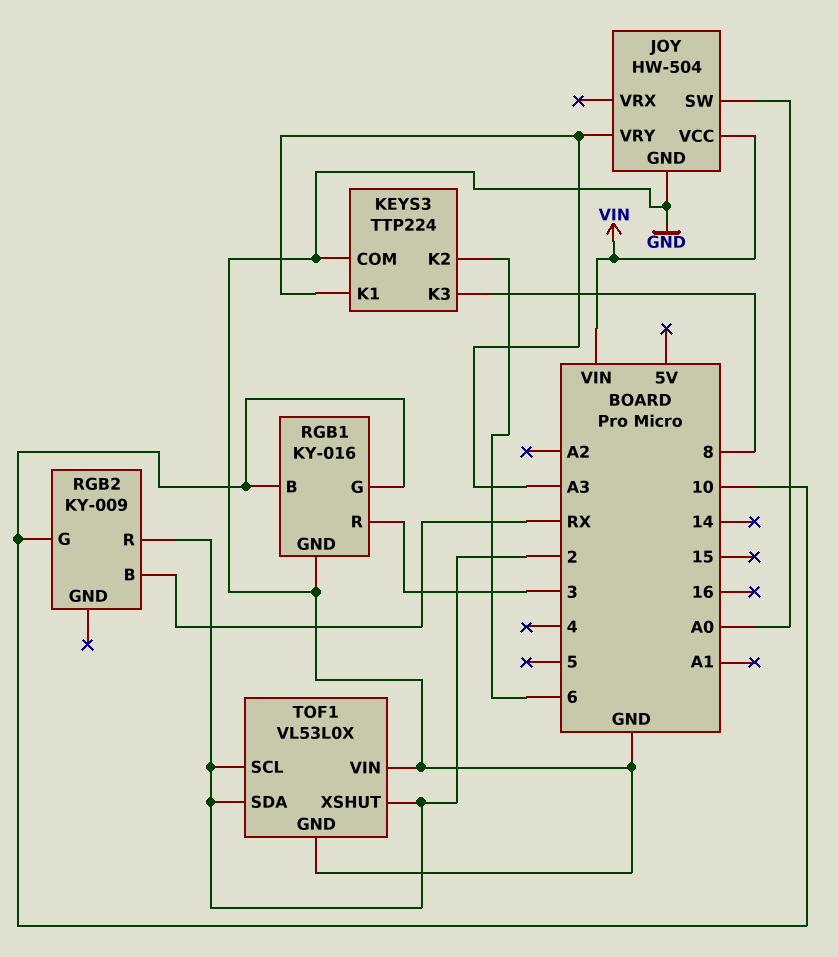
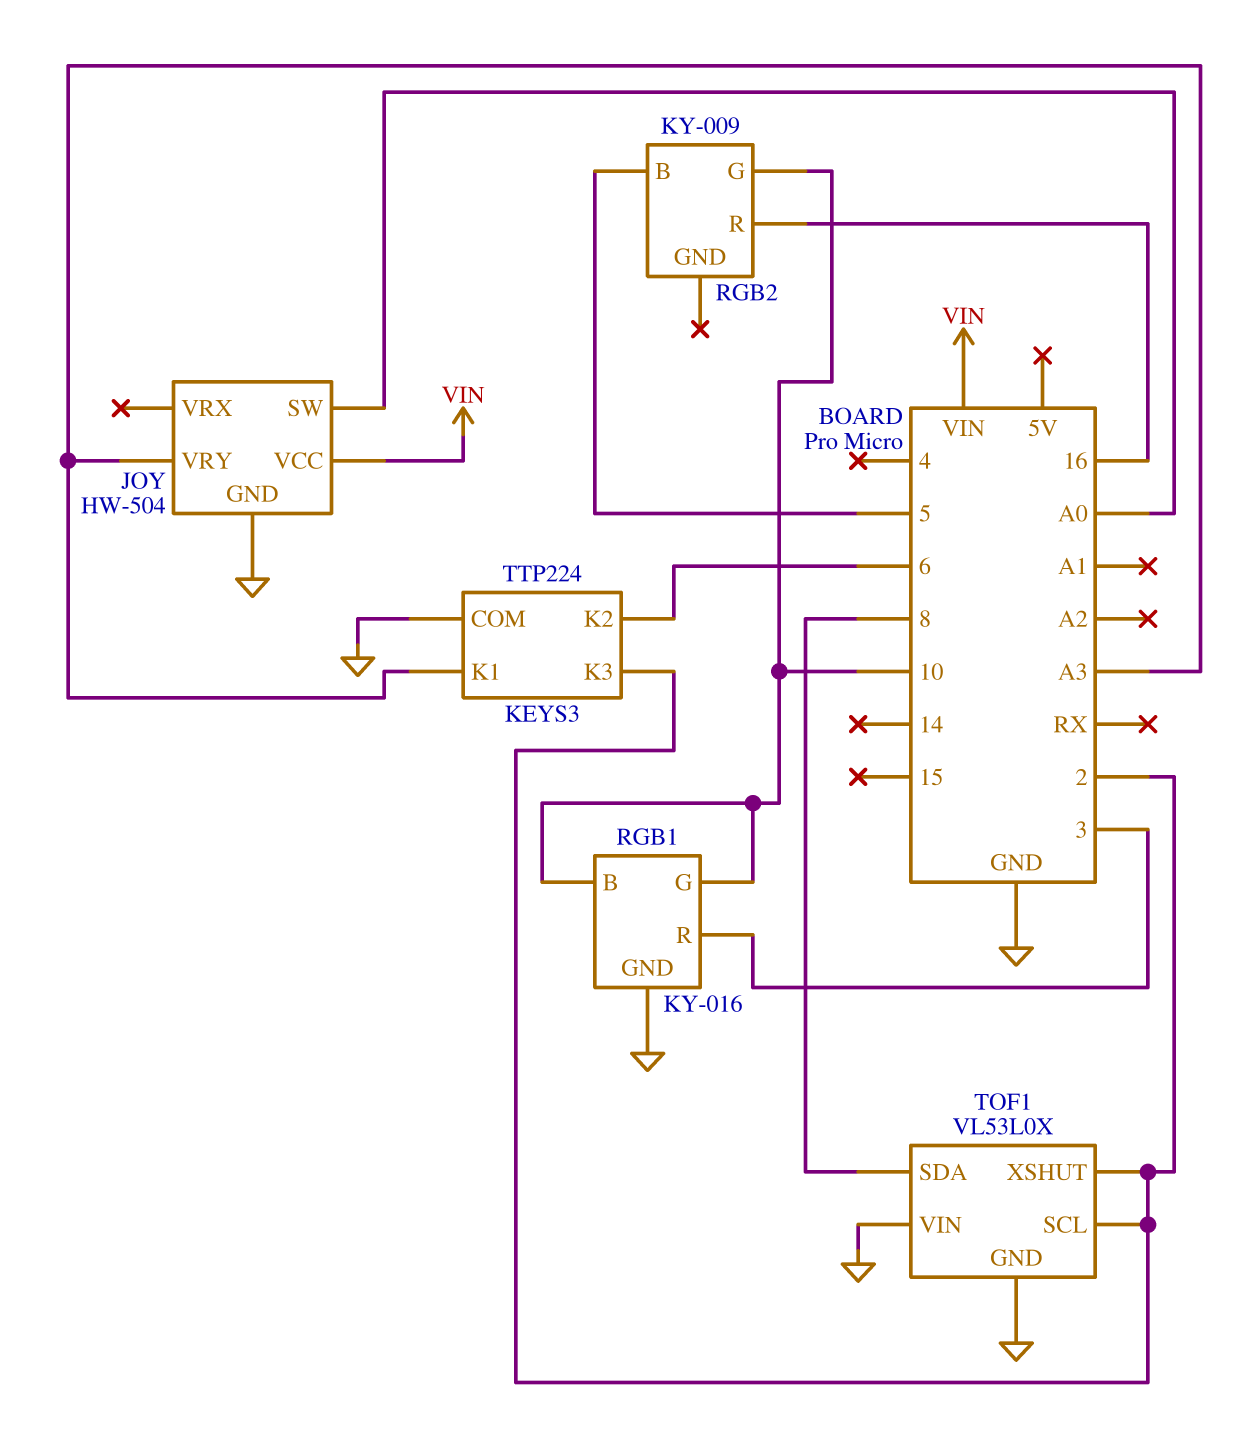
KEYS3 pin K3: 8 -> 2
RGB2 pin B: RX -> 5
RGB2 pin R: 2 -> 16
TOF1 pin SDA: 2 -> 8

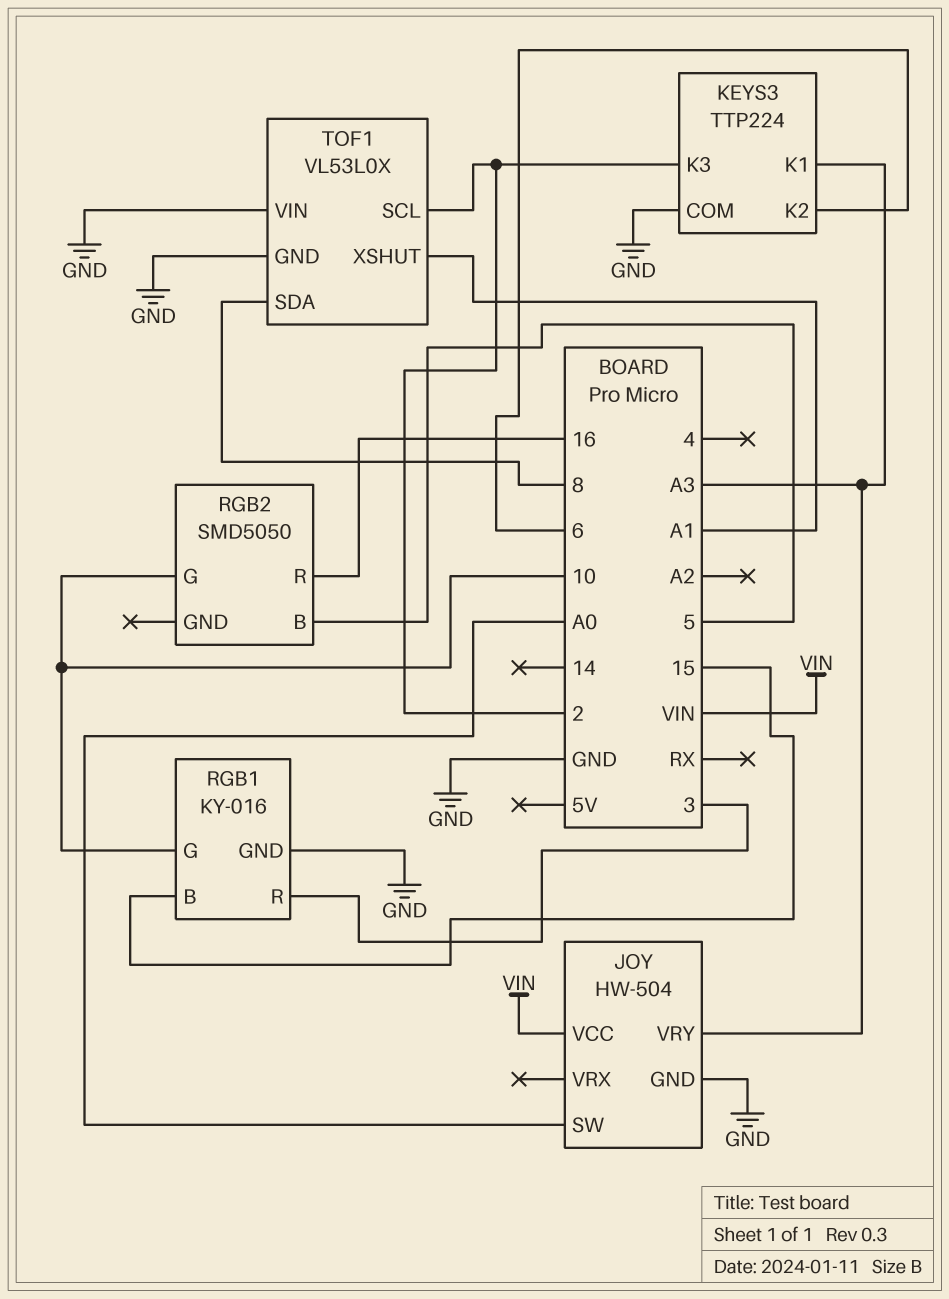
RGB1 pin B: 10 -> 15
RGB2: KY-009 -> SMD5050
TOF1 pin XSHUT: 2 -> A1

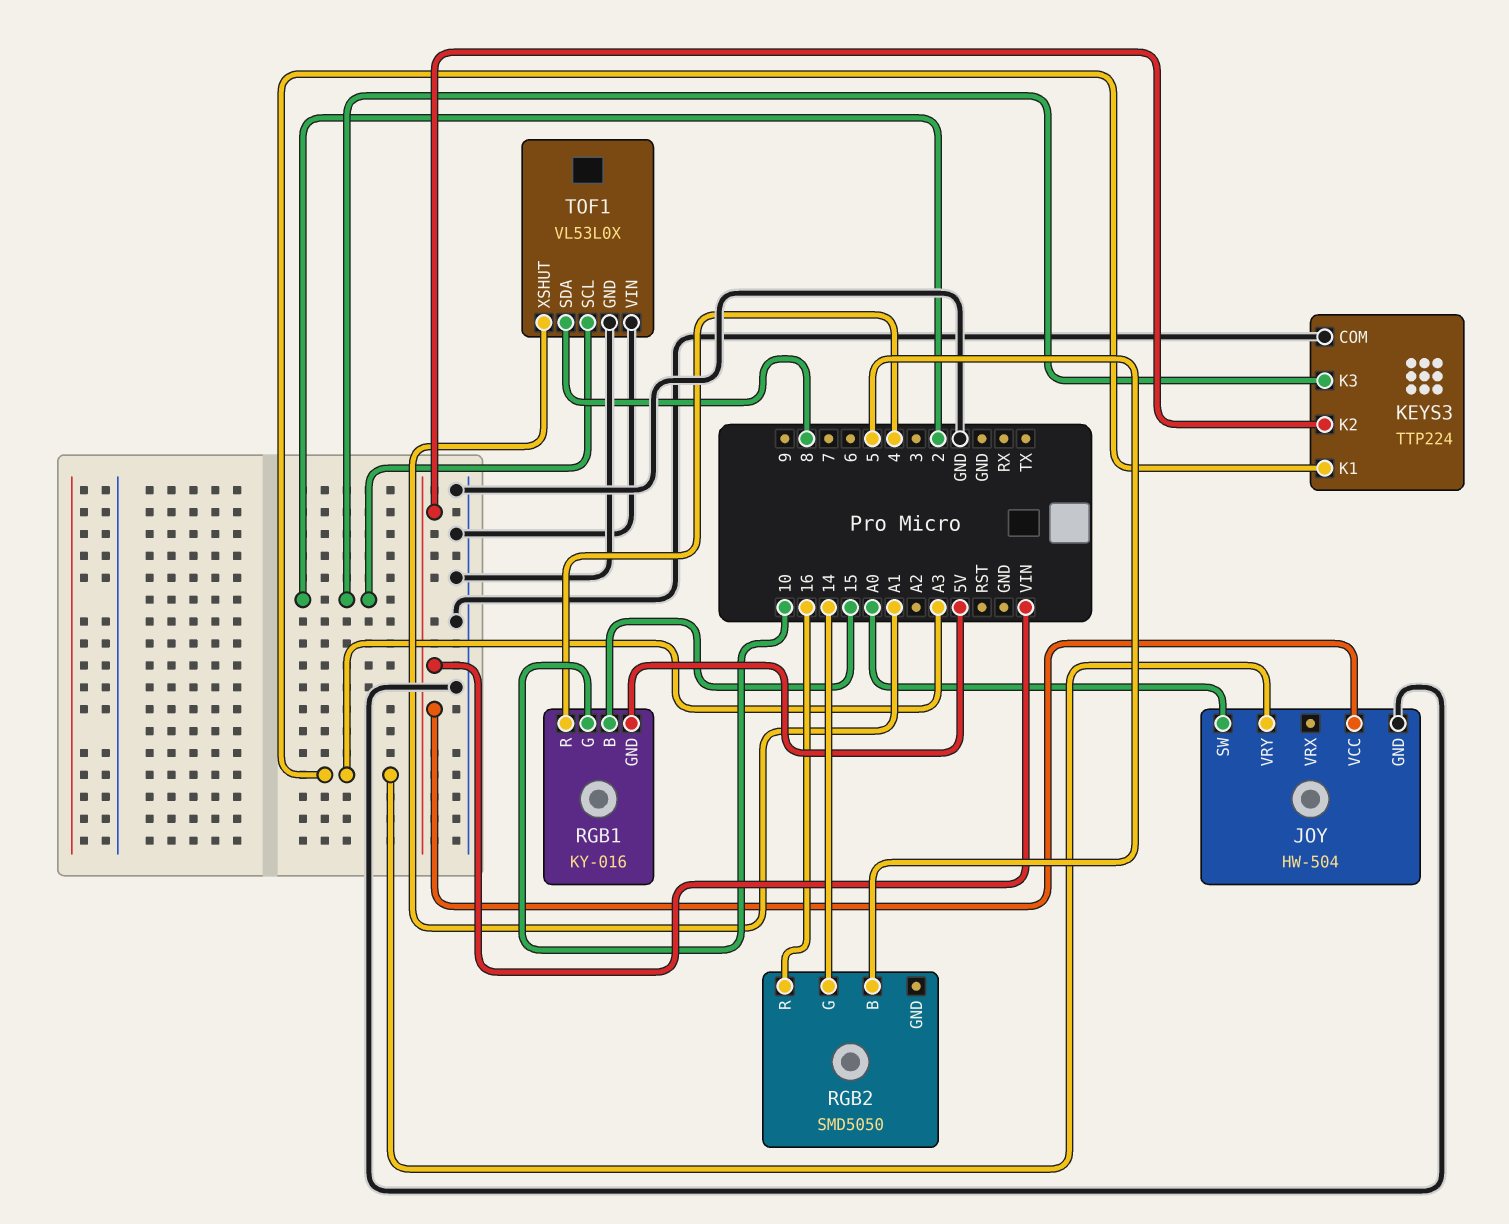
KEYS3 pin K2: 6 -> VIN
RGB1 pin GND: GND -> 5V
RGB1 pin R: 3 -> 4
RGB2 pin G: 10 -> 14

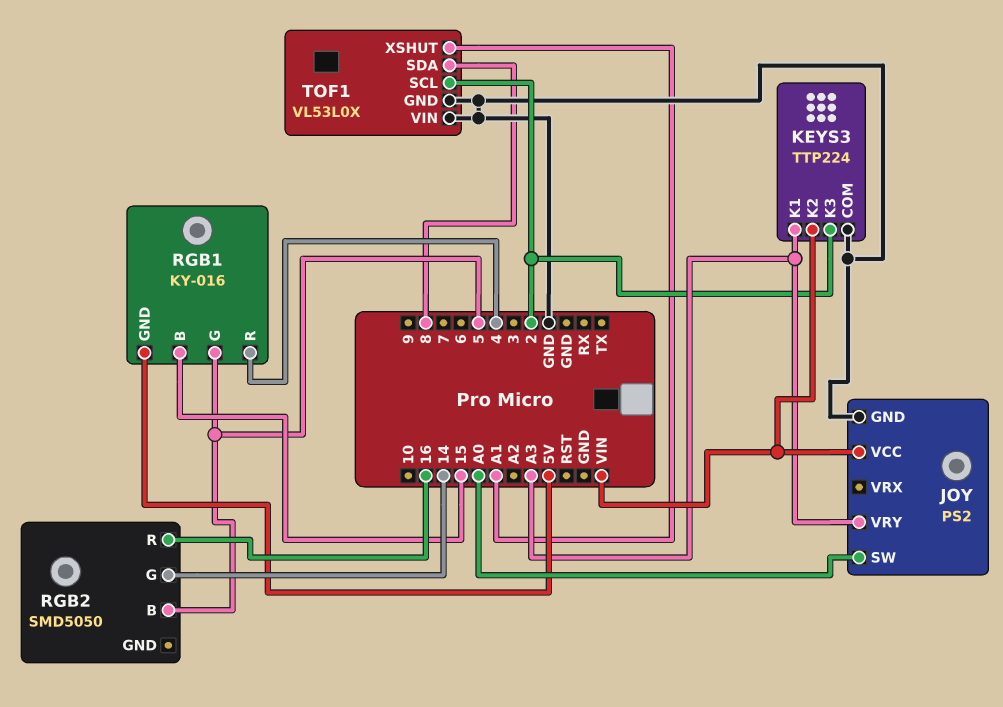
JOY: HW-504 -> PS2
RGB1 pin G: 10 -> 5

